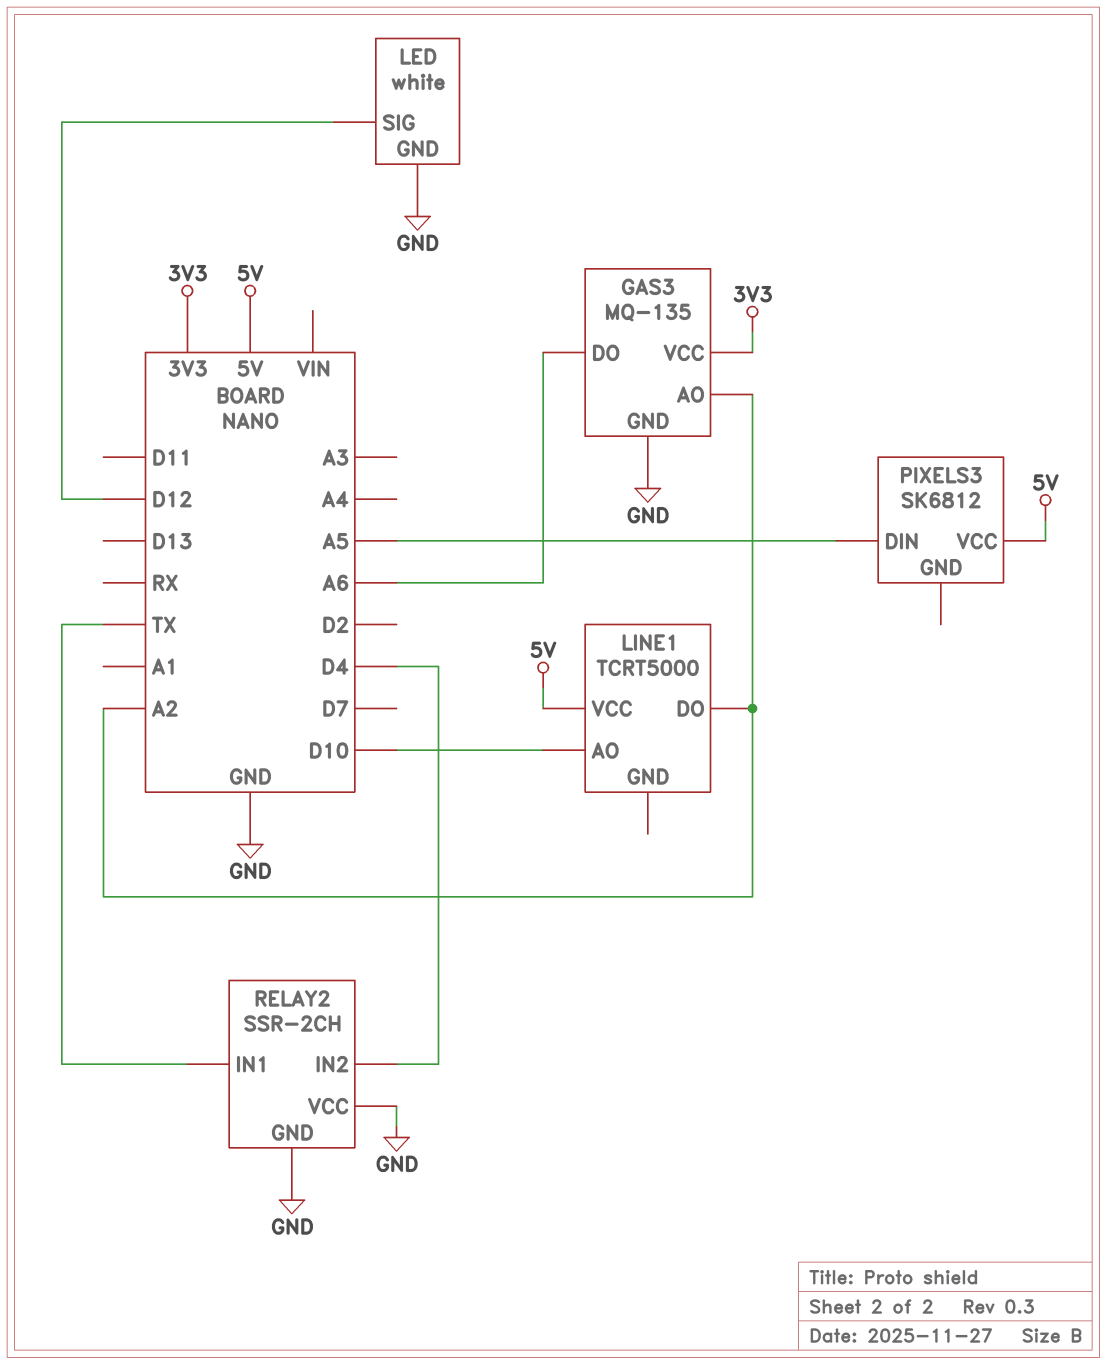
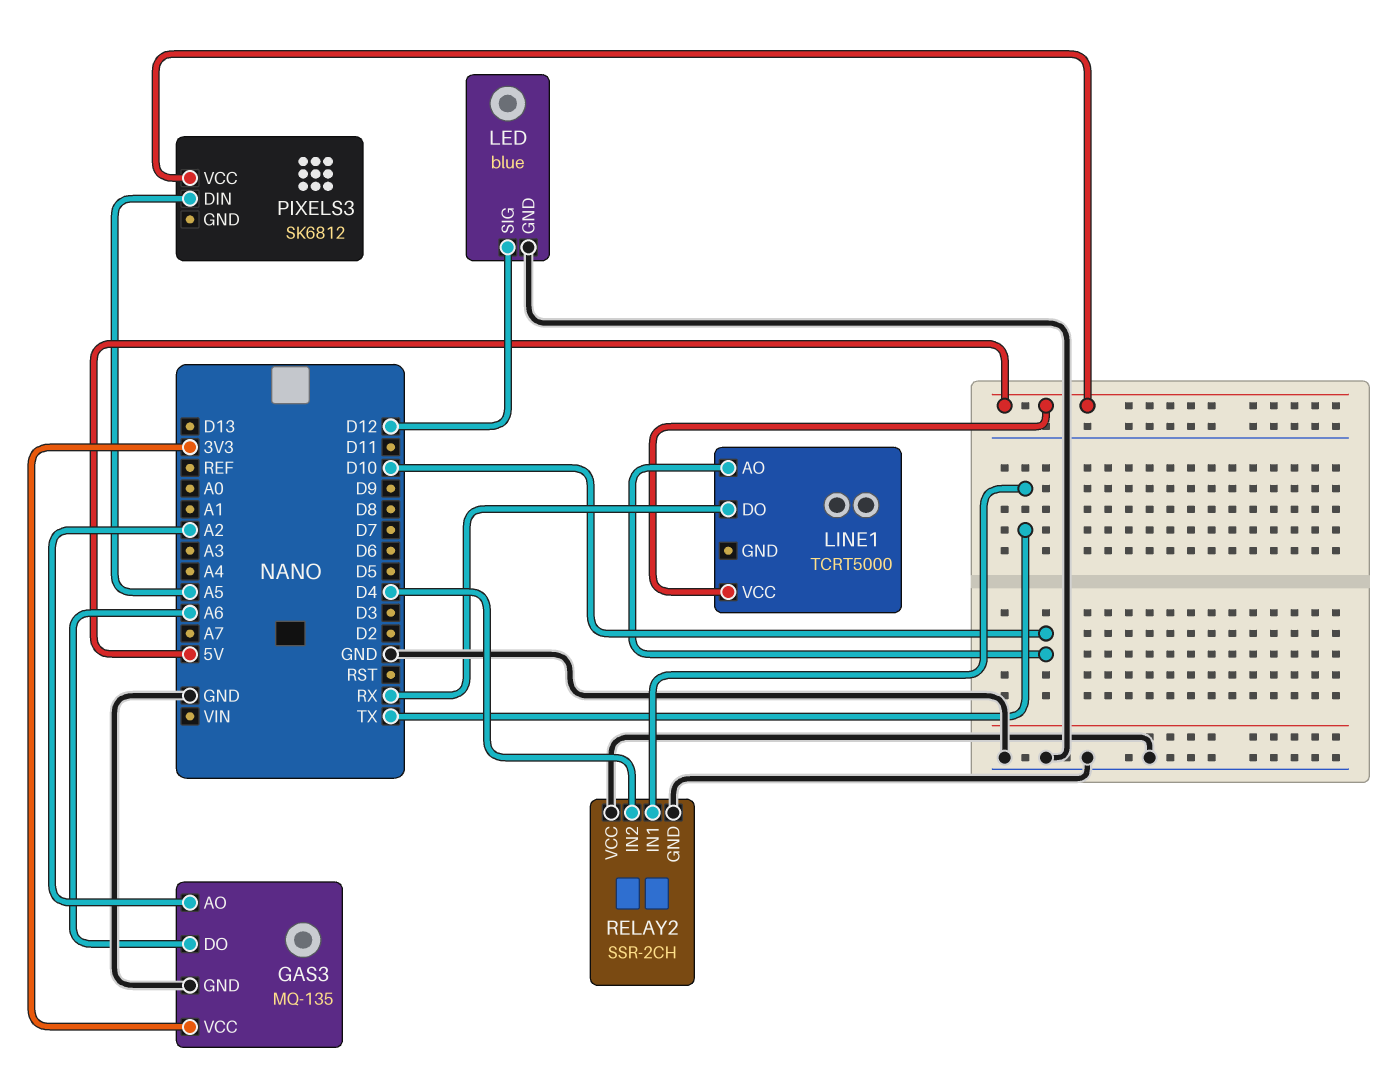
LED: white -> blue
LINE1 pin DO: A2 -> RX

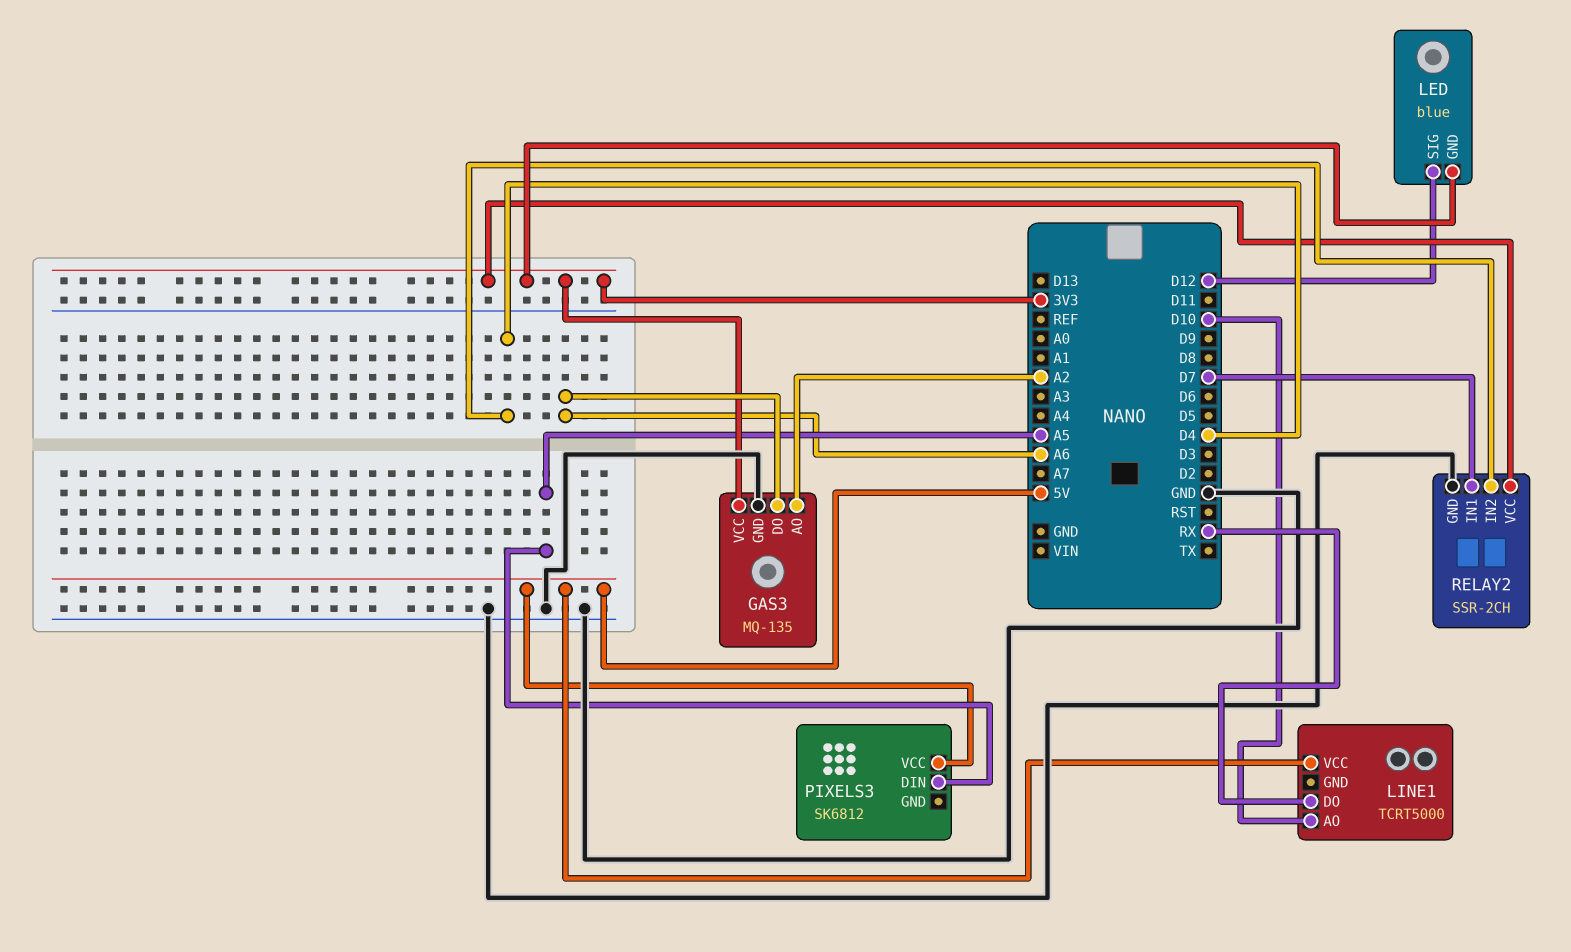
LED pin GND: GND -> 3V3
RELAY2 pin IN1: TX -> D7
RELAY2 pin VCC: GND -> 3V3

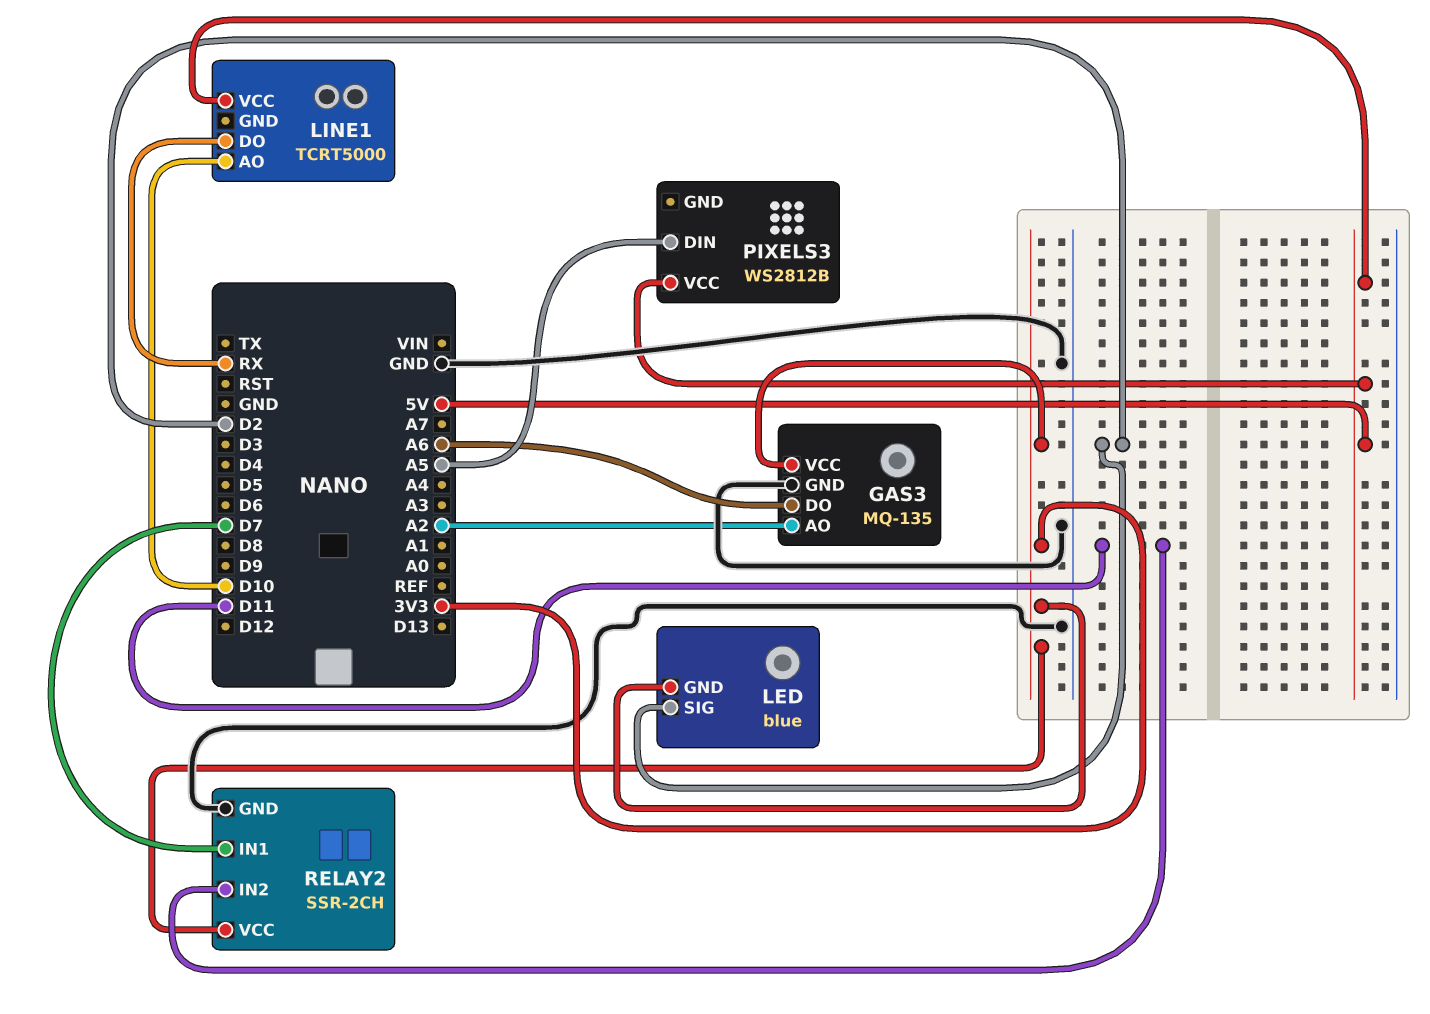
LED pin SIG: D12 -> D2
PIXELS3: SK6812 -> WS2812B
RELAY2 pin IN2: D4 -> D11

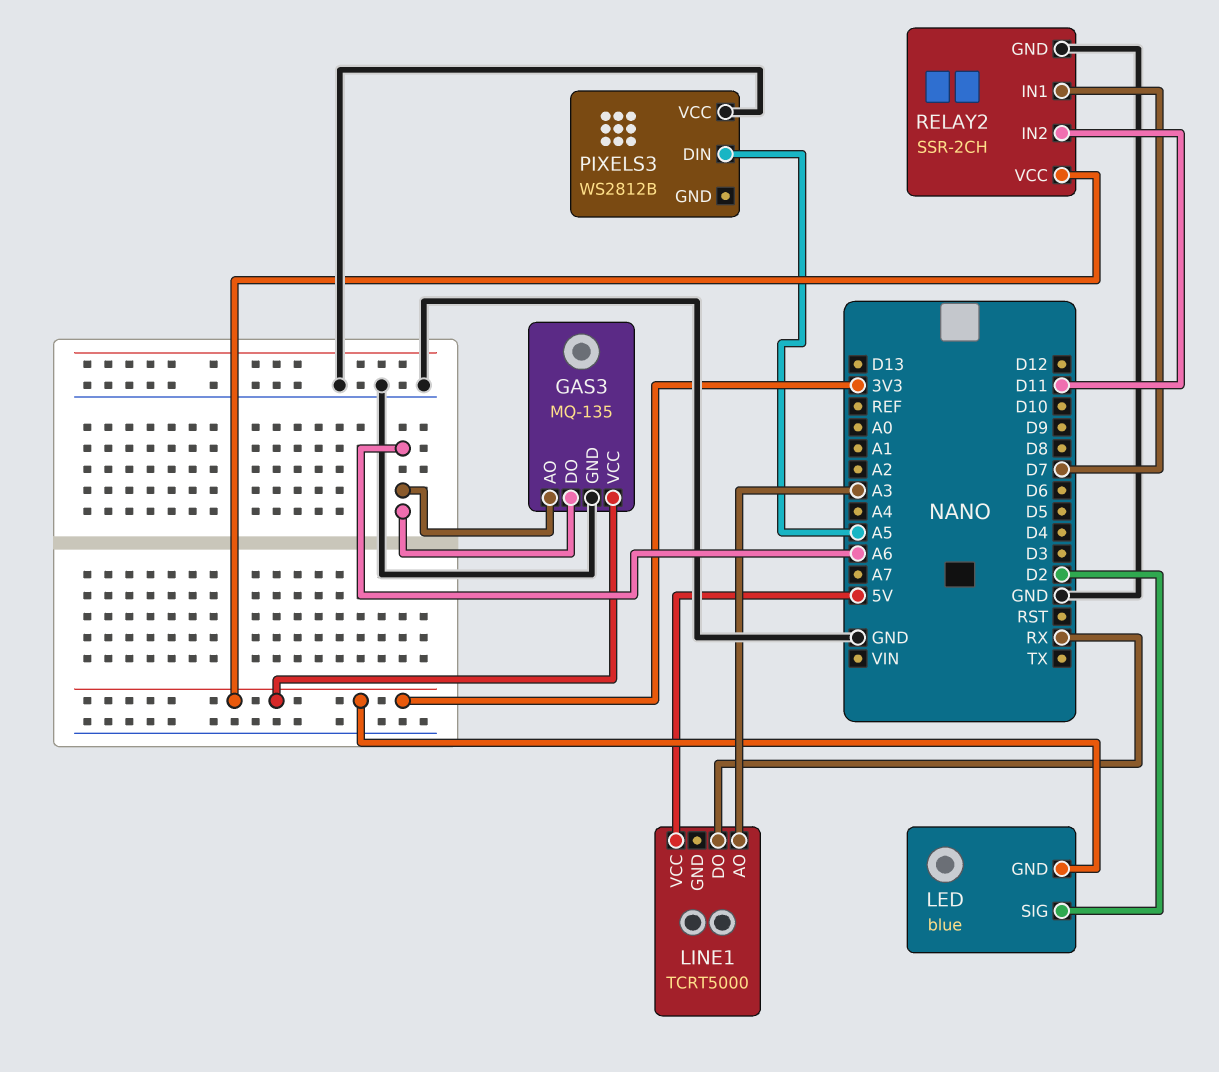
GAS3 pin AO: A2 -> A6
LINE1 pin AO: D10 -> A3
PIXELS3 pin VCC: 5V -> GND

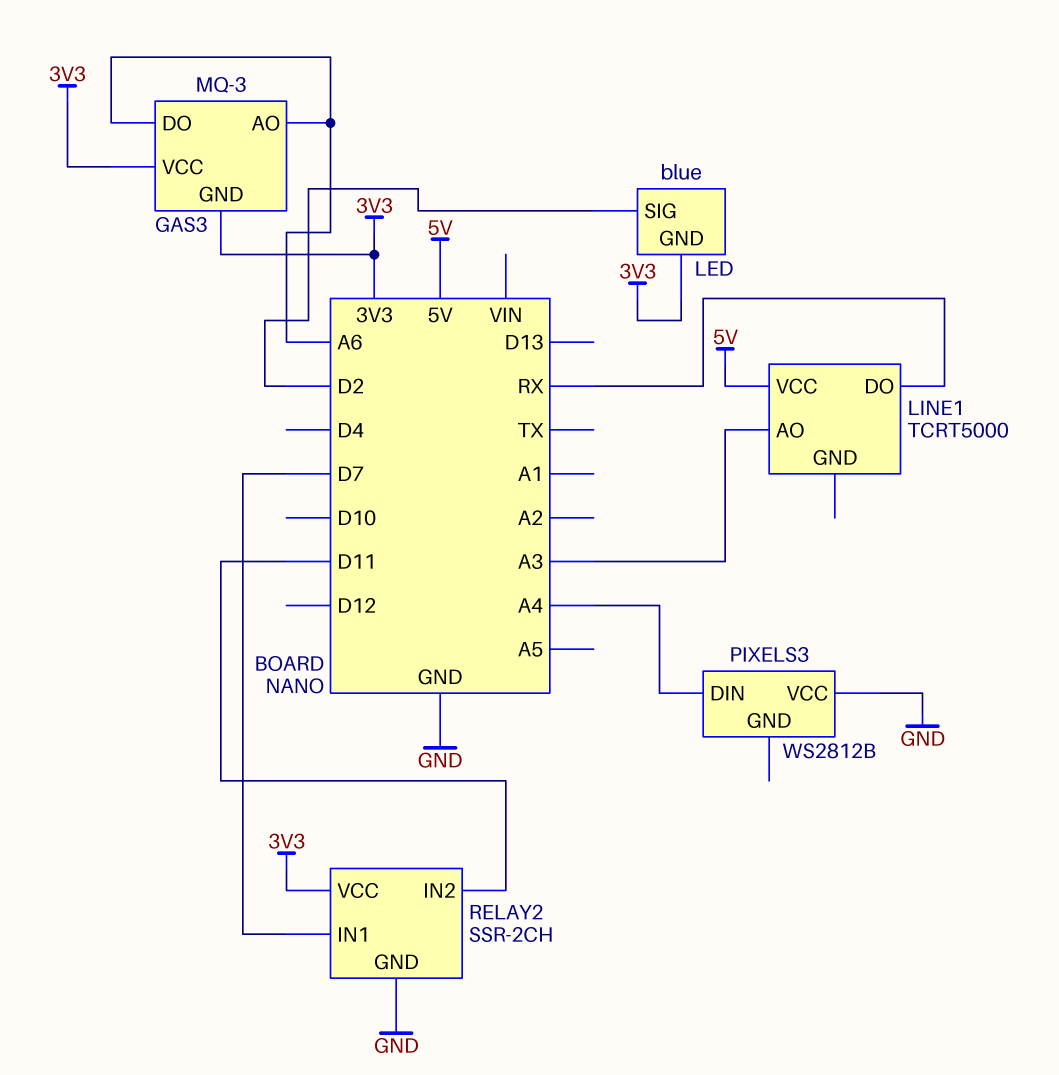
GAS3: MQ-135 -> MQ-3
GAS3 pin GND: GND -> 3V3
PIXELS3 pin DIN: A5 -> A4

